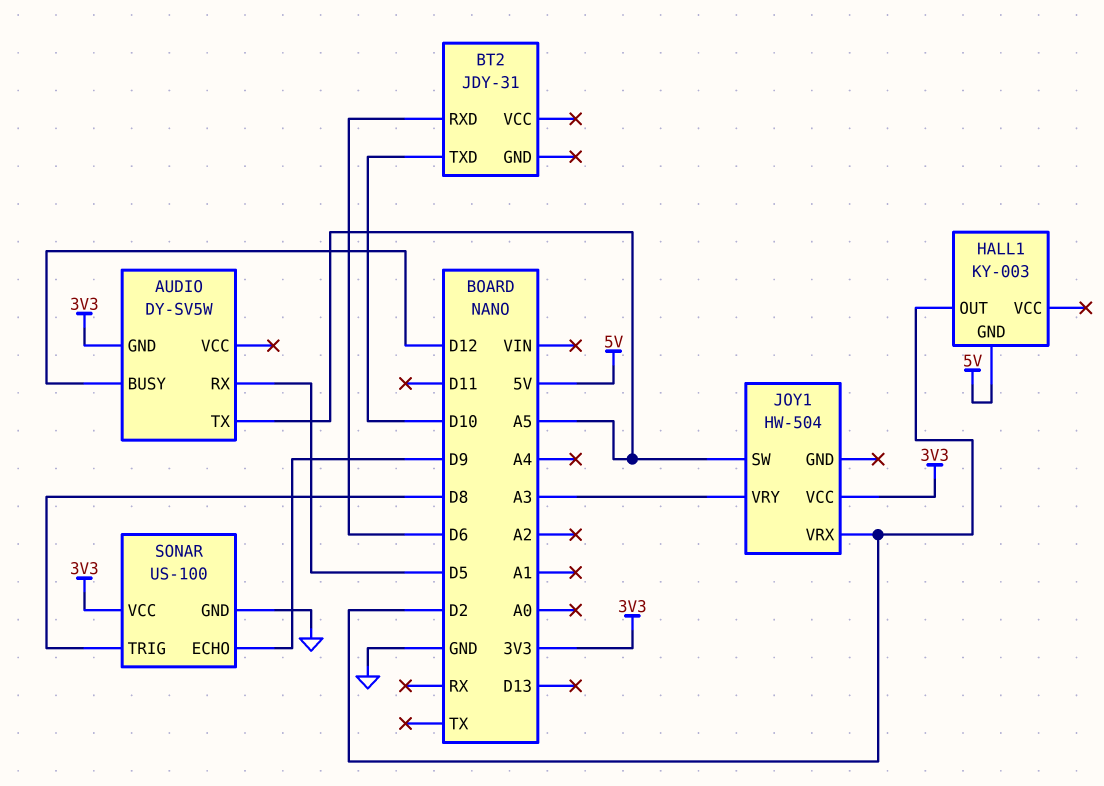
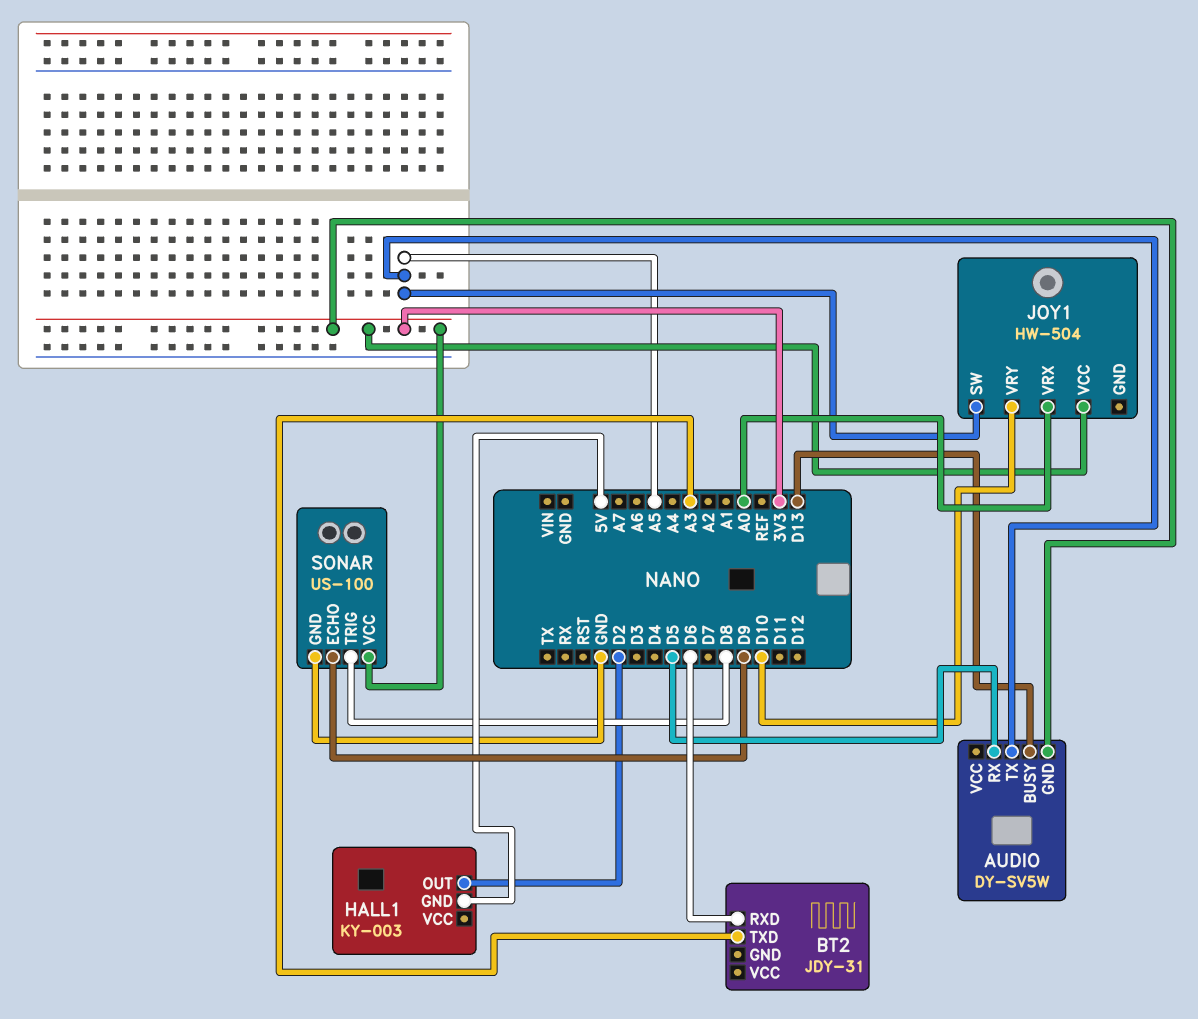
AUDIO pin BUSY: D12 -> D13
BT2 pin TXD: D10 -> A3
JOY1 pin VRX: D2 -> A0
JOY1 pin VRY: A3 -> D10

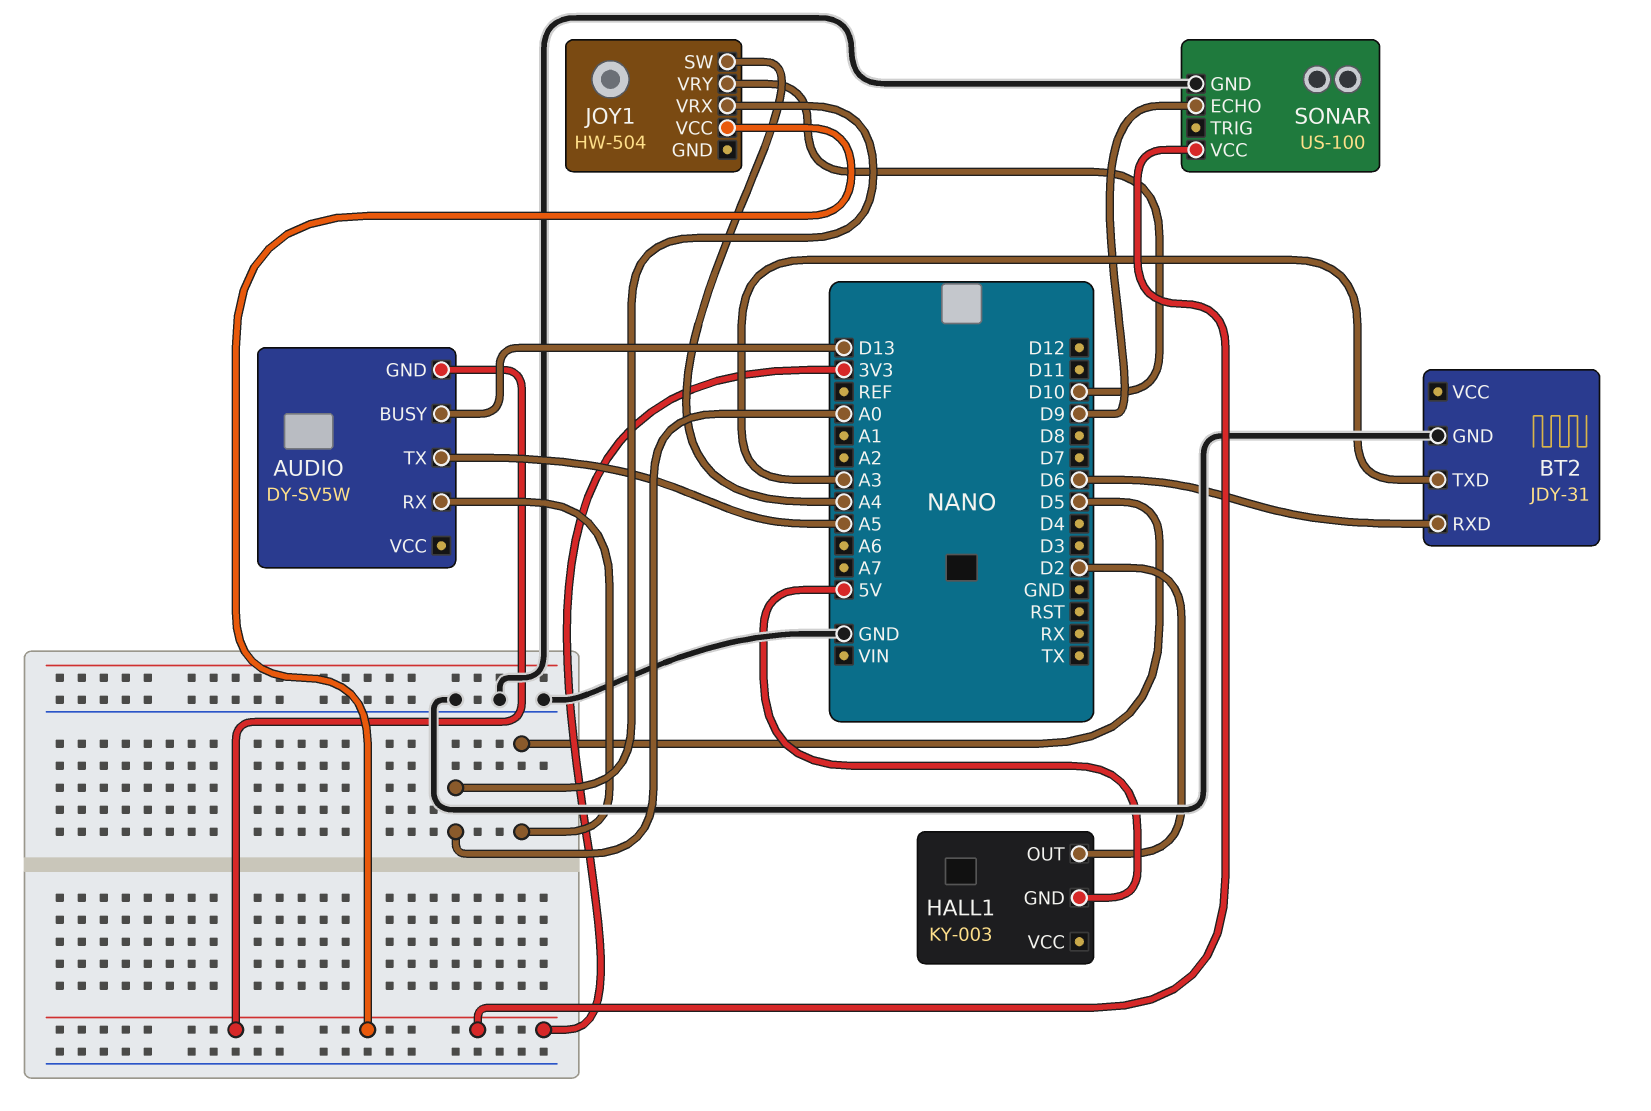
BT2 pin GND: none -> GND
JOY1 pin SW: A5 -> A4
SONAR pin TRIG: D8 -> none

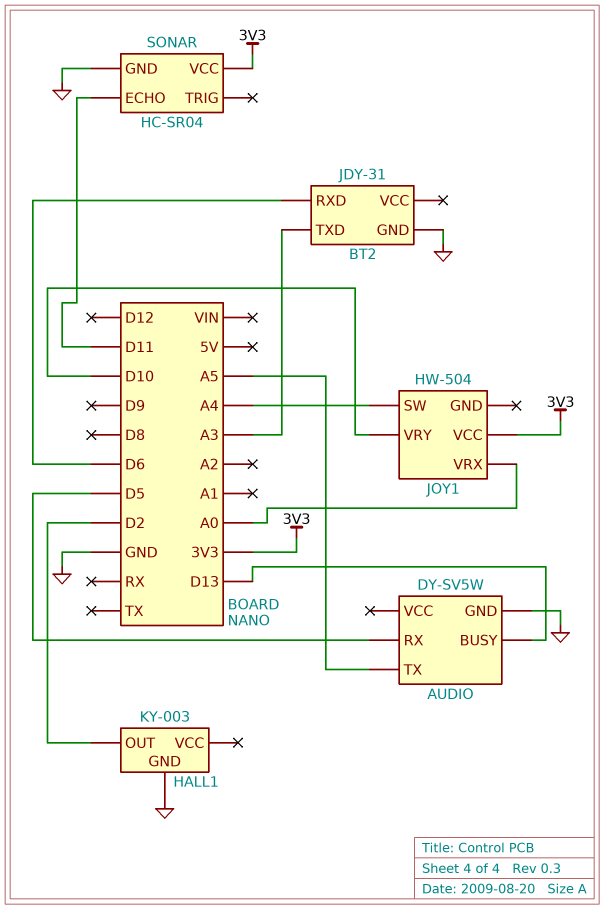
AUDIO pin GND: 3V3 -> GND
HALL1 pin GND: 5V -> GND
SONAR: US-100 -> HC-SR04
SONAR pin ECHO: D9 -> D11

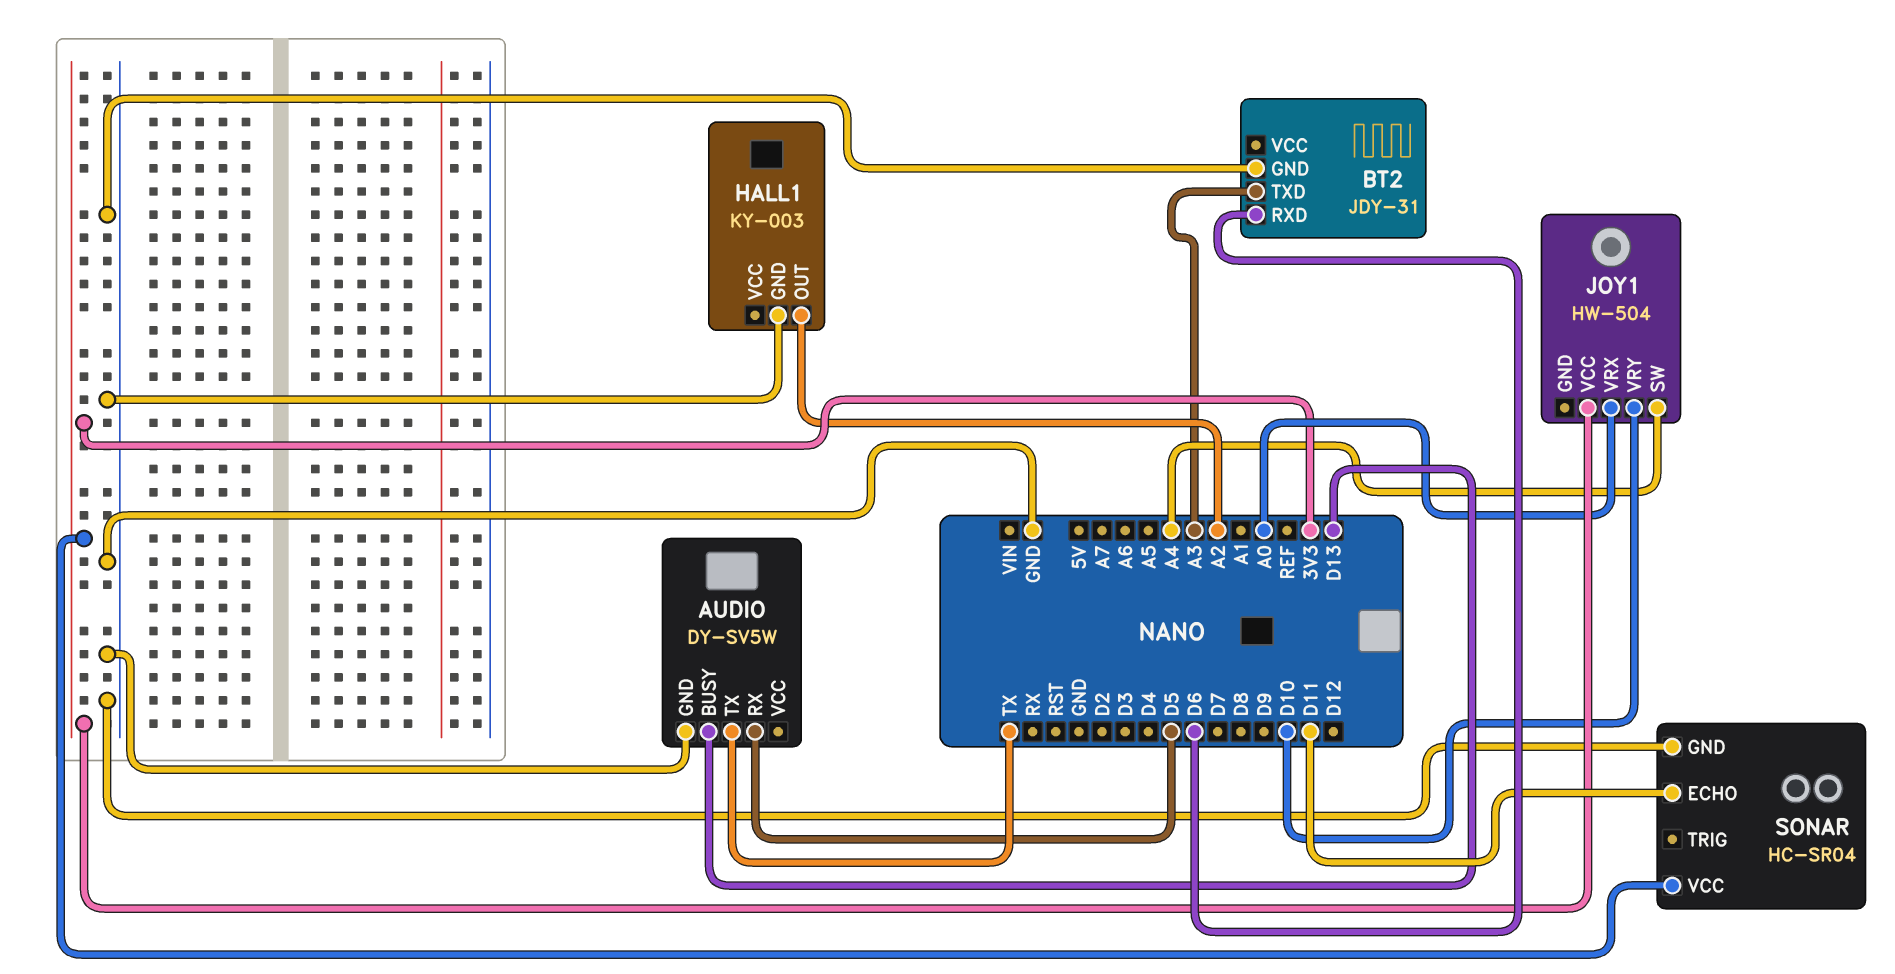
AUDIO pin TX: A5 -> TX
HALL1 pin OUT: D2 -> A2

